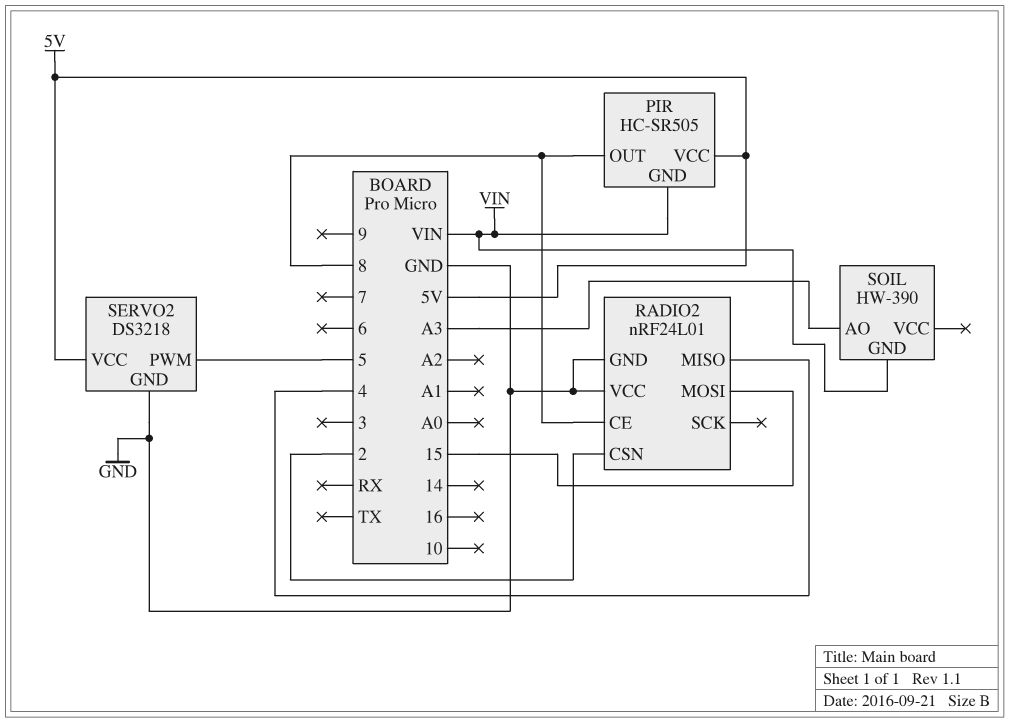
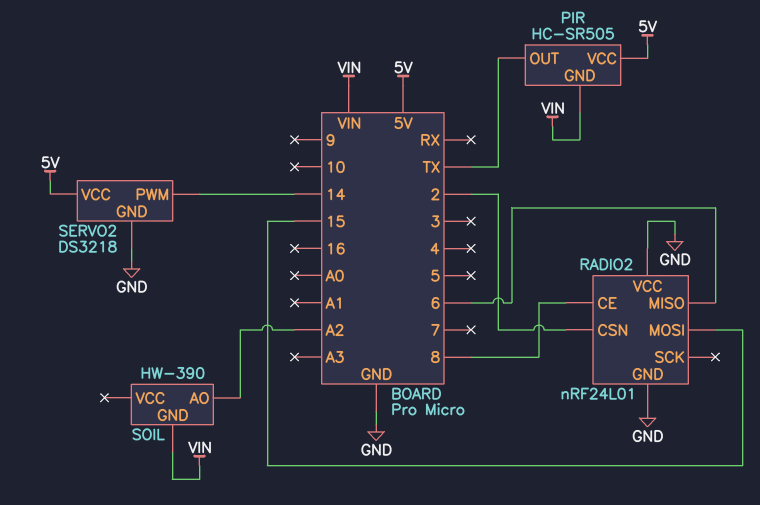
PIR pin OUT: 8 -> TX
RADIO2 pin MISO: 4 -> 6
SERVO2 pin PWM: 5 -> 14
SOIL pin AO: A3 -> A2

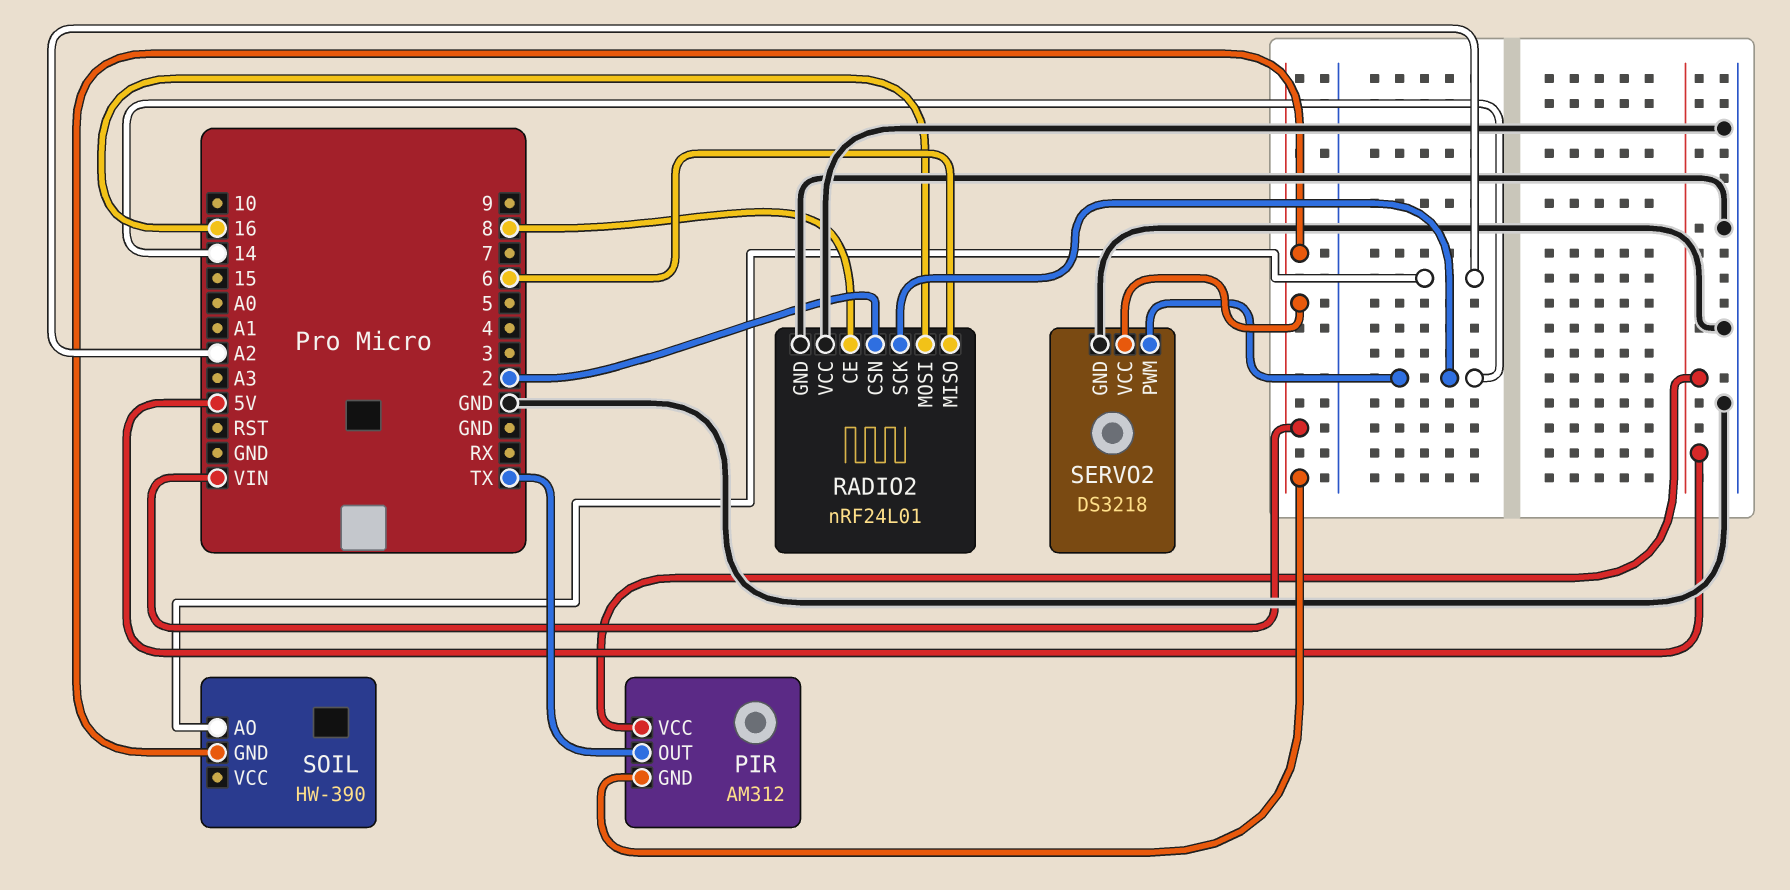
PIR: HC-SR505 -> AM312
RADIO2 pin MOSI: 15 -> 16
RADIO2 pin SCK: none -> 14
SERVO2 pin VCC: 5V -> VIN

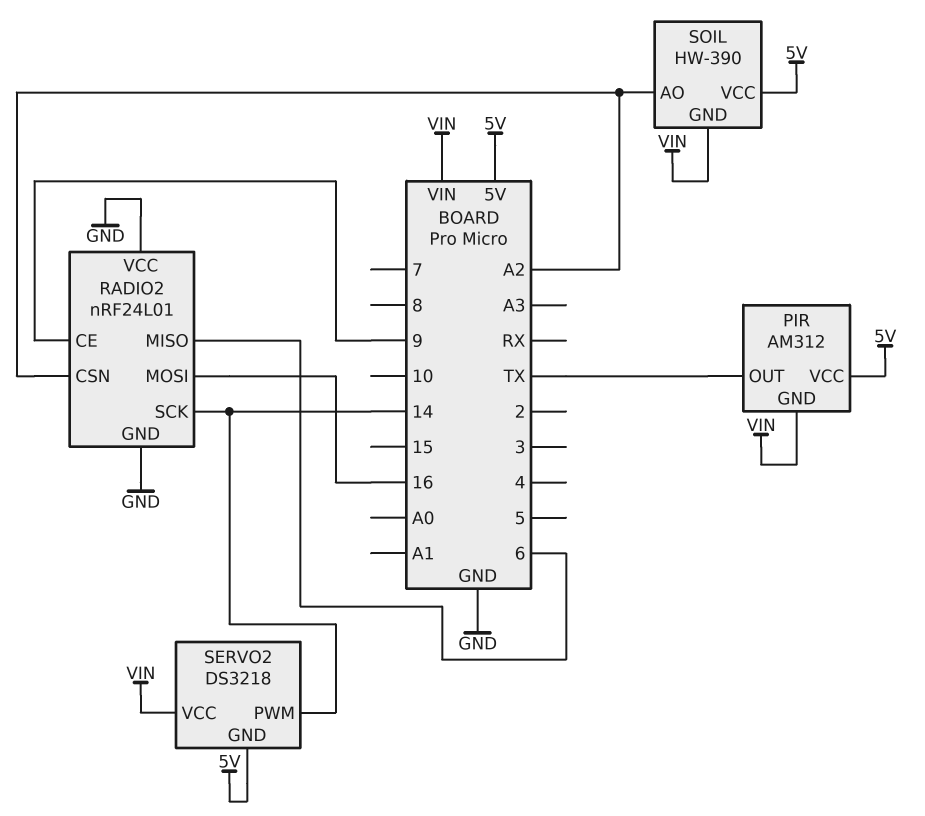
RADIO2 pin CE: 8 -> 9
RADIO2 pin CSN: 2 -> A2
SERVO2 pin GND: GND -> 5V
SOIL pin VCC: none -> 5V

